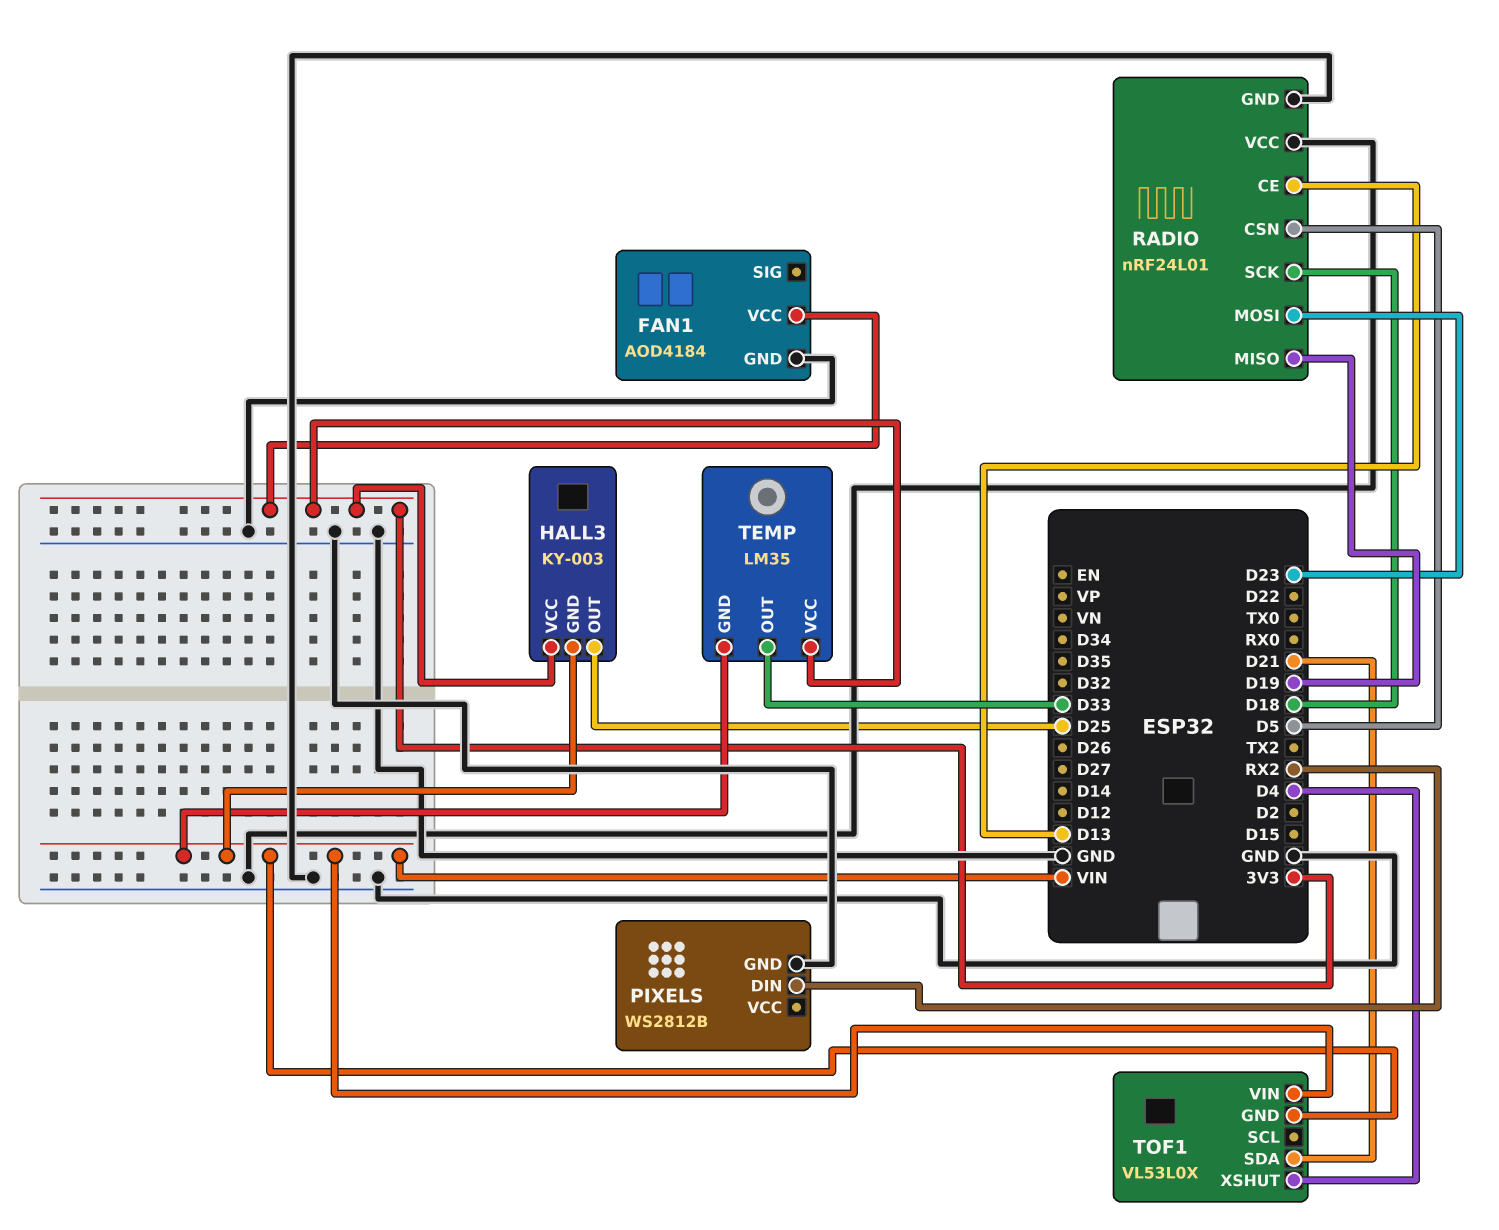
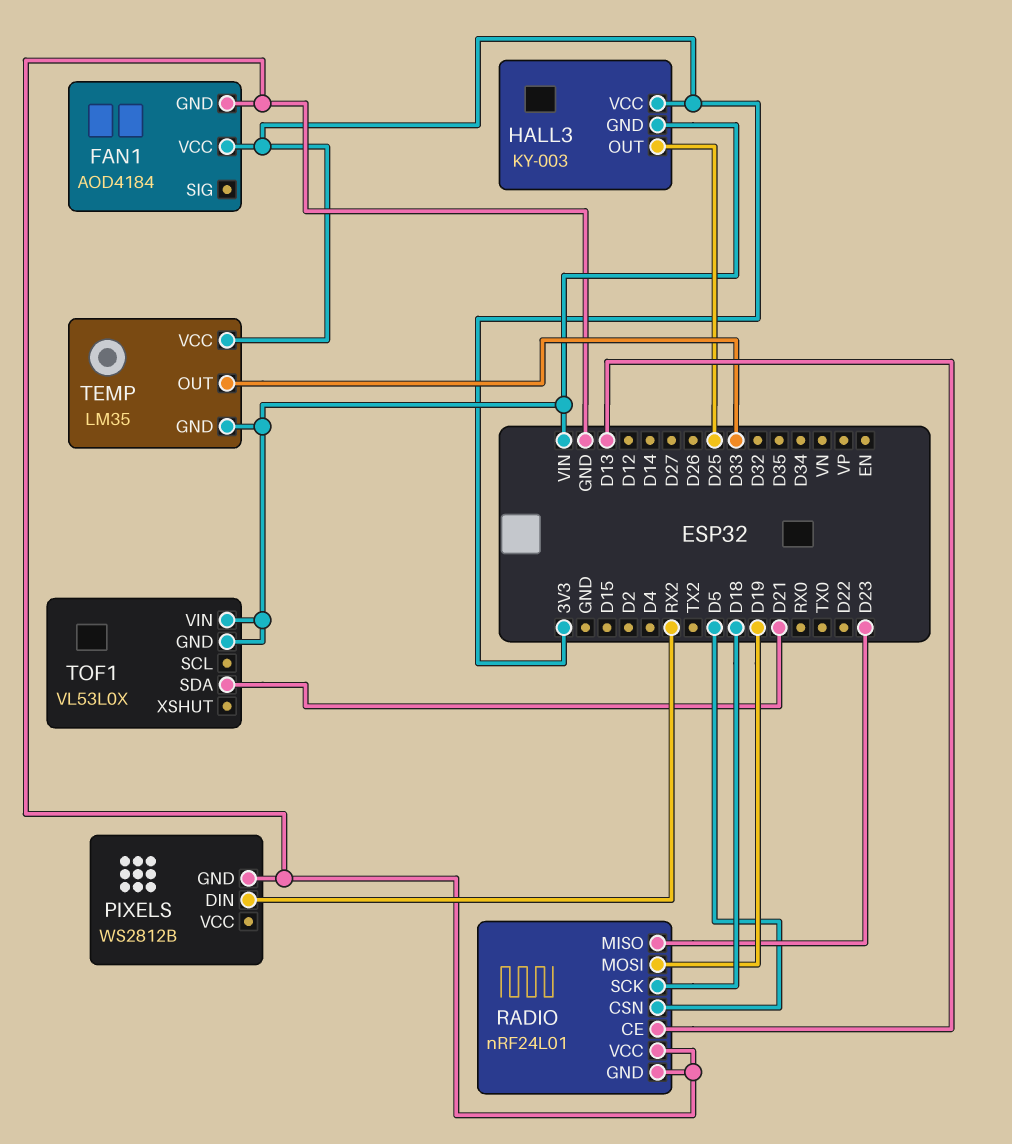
RADIO pin MISO: D19 -> D23
RADIO pin MOSI: D23 -> D19
TOF1 pin XSHUT: D4 -> none

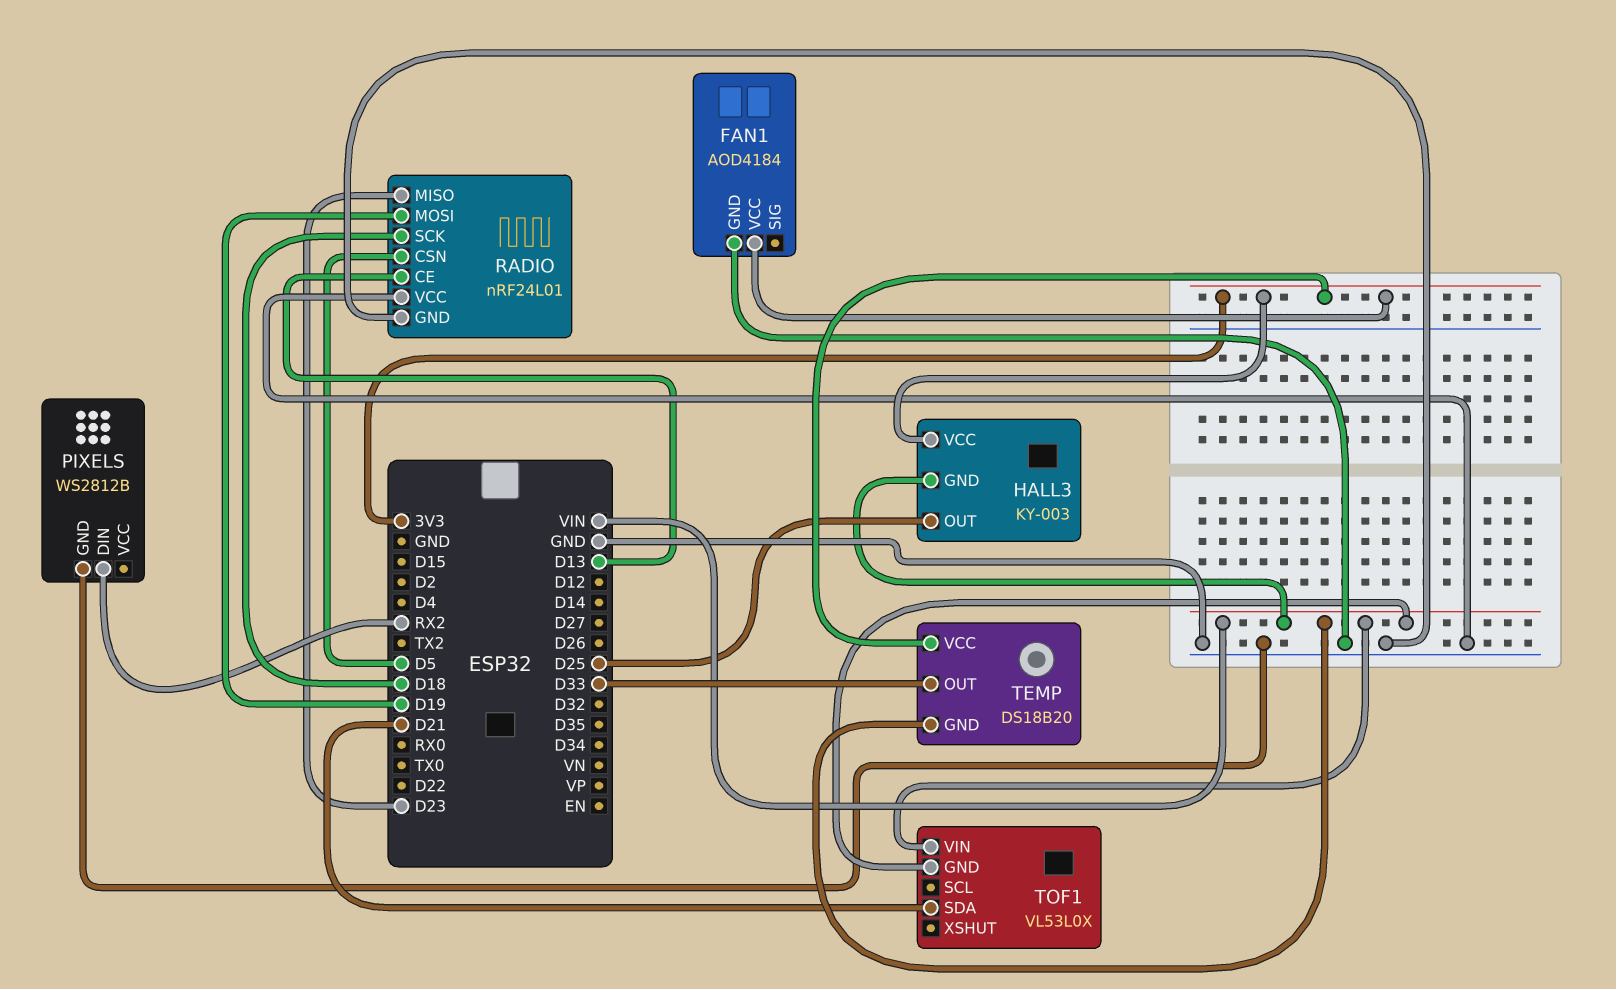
TEMP: LM35 -> DS18B20

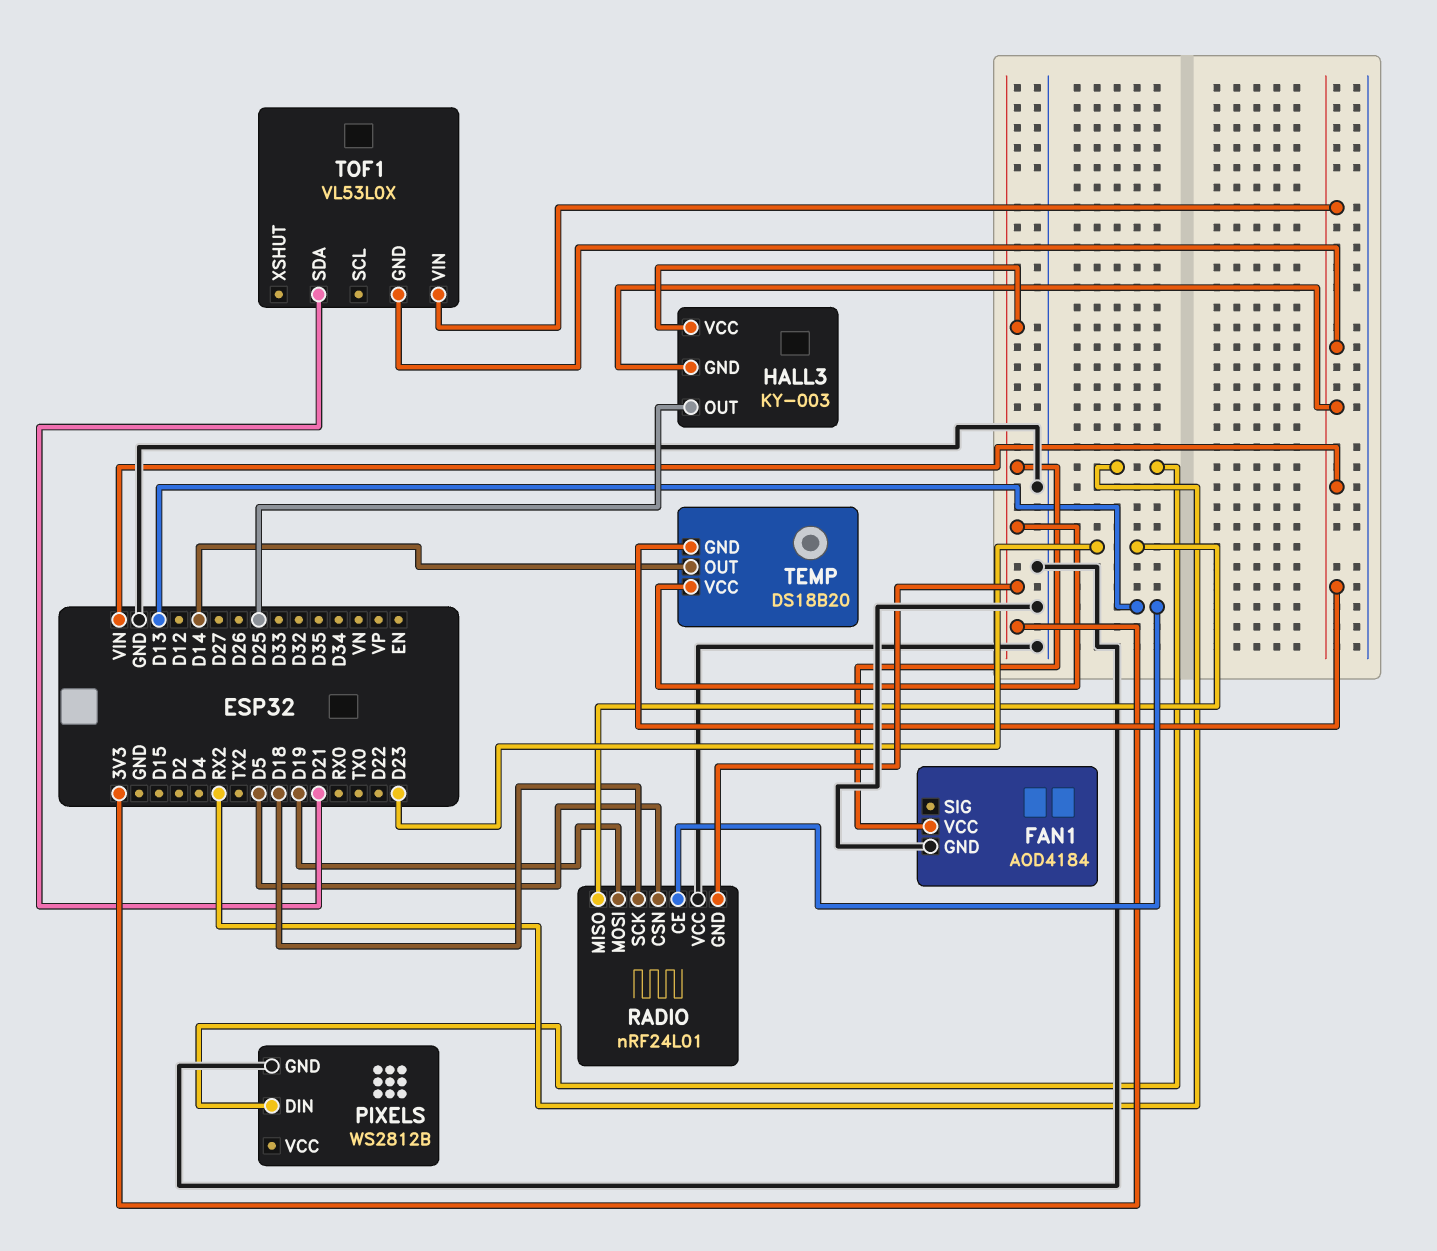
RADIO pin GND: GND -> 3V3
TEMP pin OUT: D33 -> D14

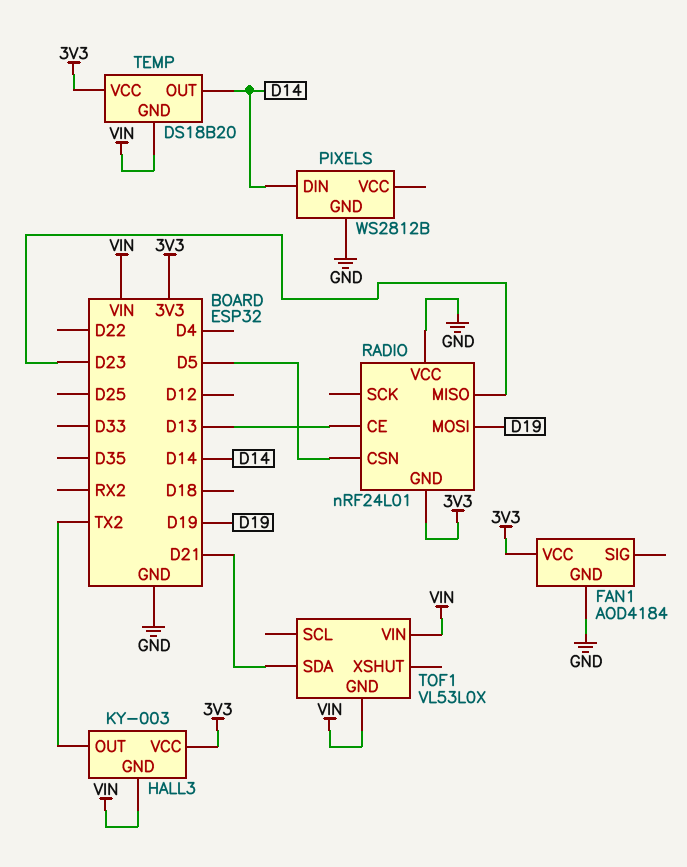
HALL3 pin OUT: D25 -> TX2
PIXELS pin DIN: RX2 -> D14
RADIO pin SCK: D18 -> none

